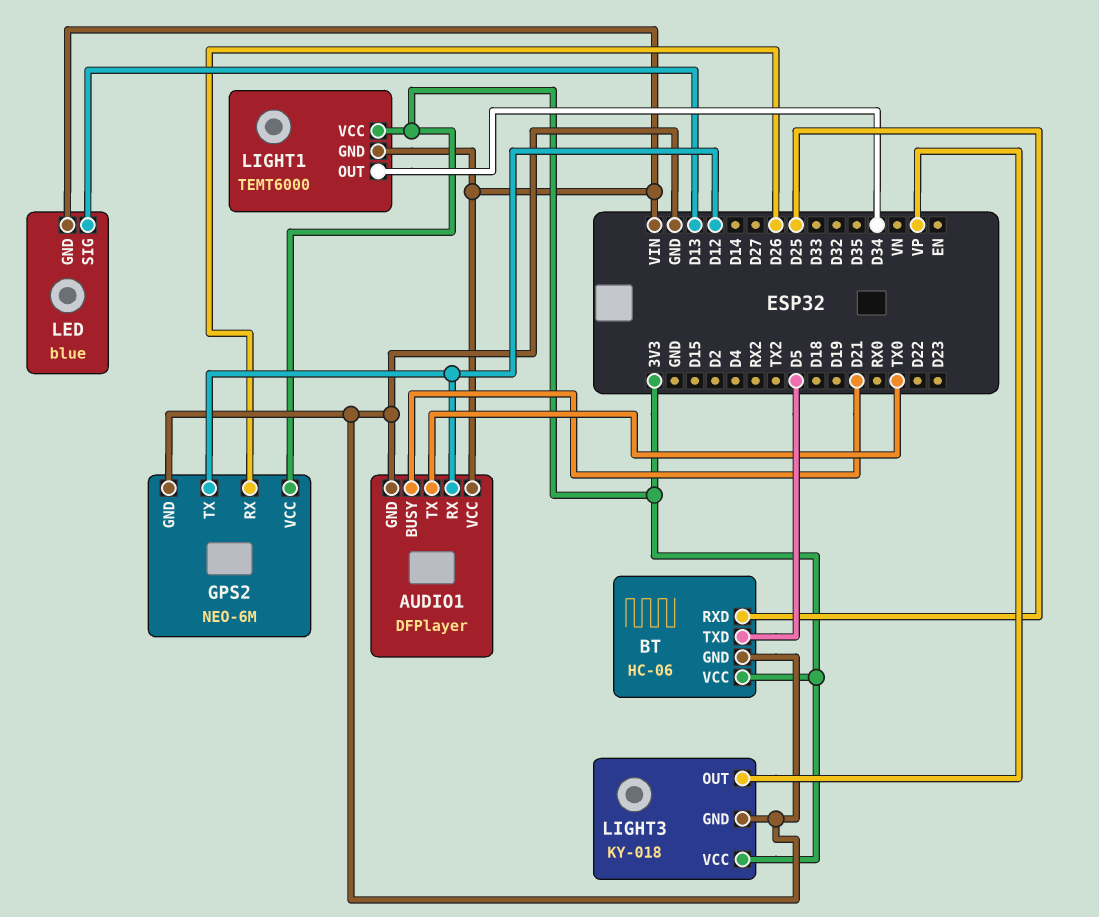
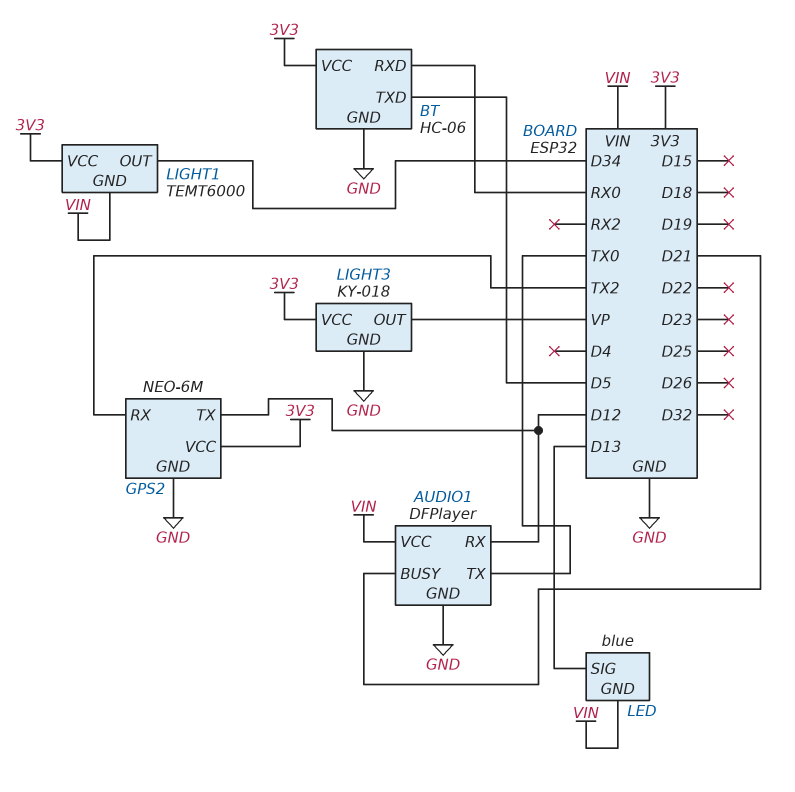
BT pin RXD: D25 -> RX0
GPS2 pin RX: D26 -> TX2

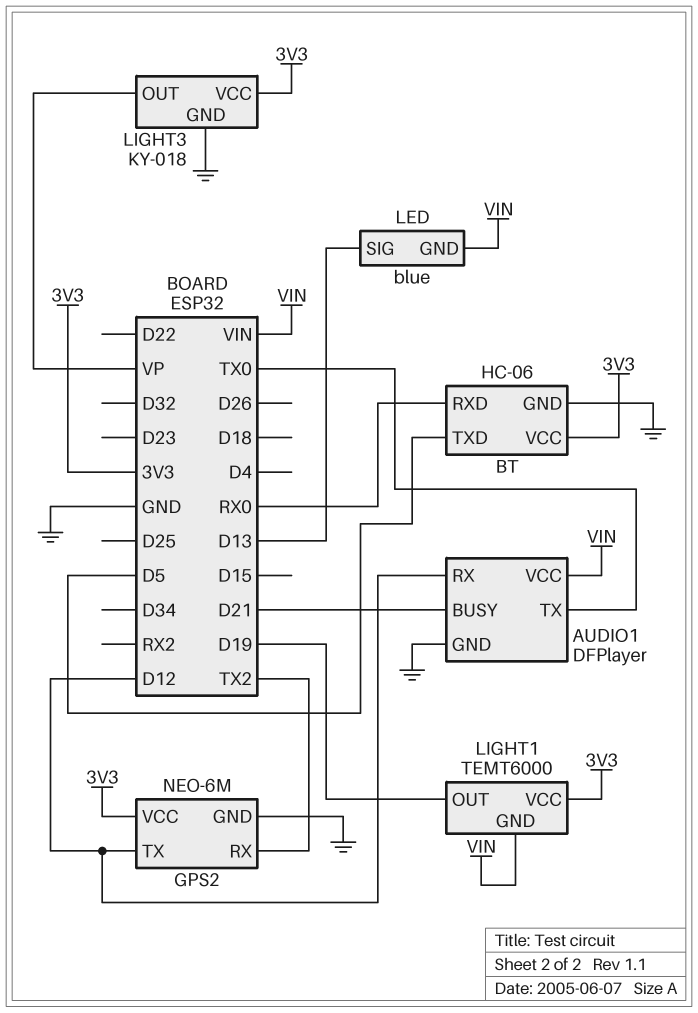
LIGHT1 pin OUT: D34 -> D19

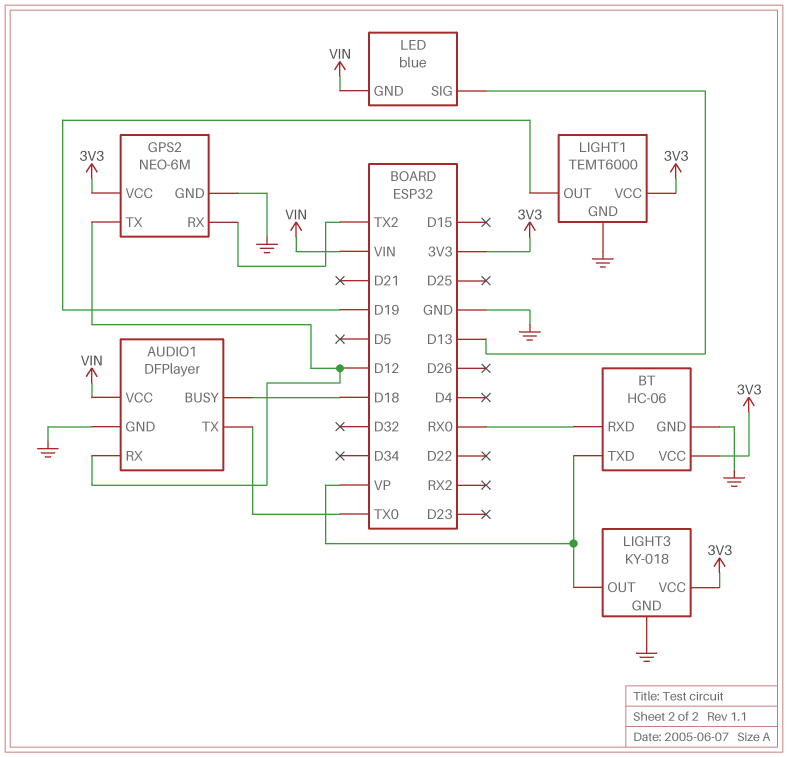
AUDIO1 pin BUSY: D21 -> D18
BT pin TXD: D5 -> VP
LIGHT1 pin GND: VIN -> GND

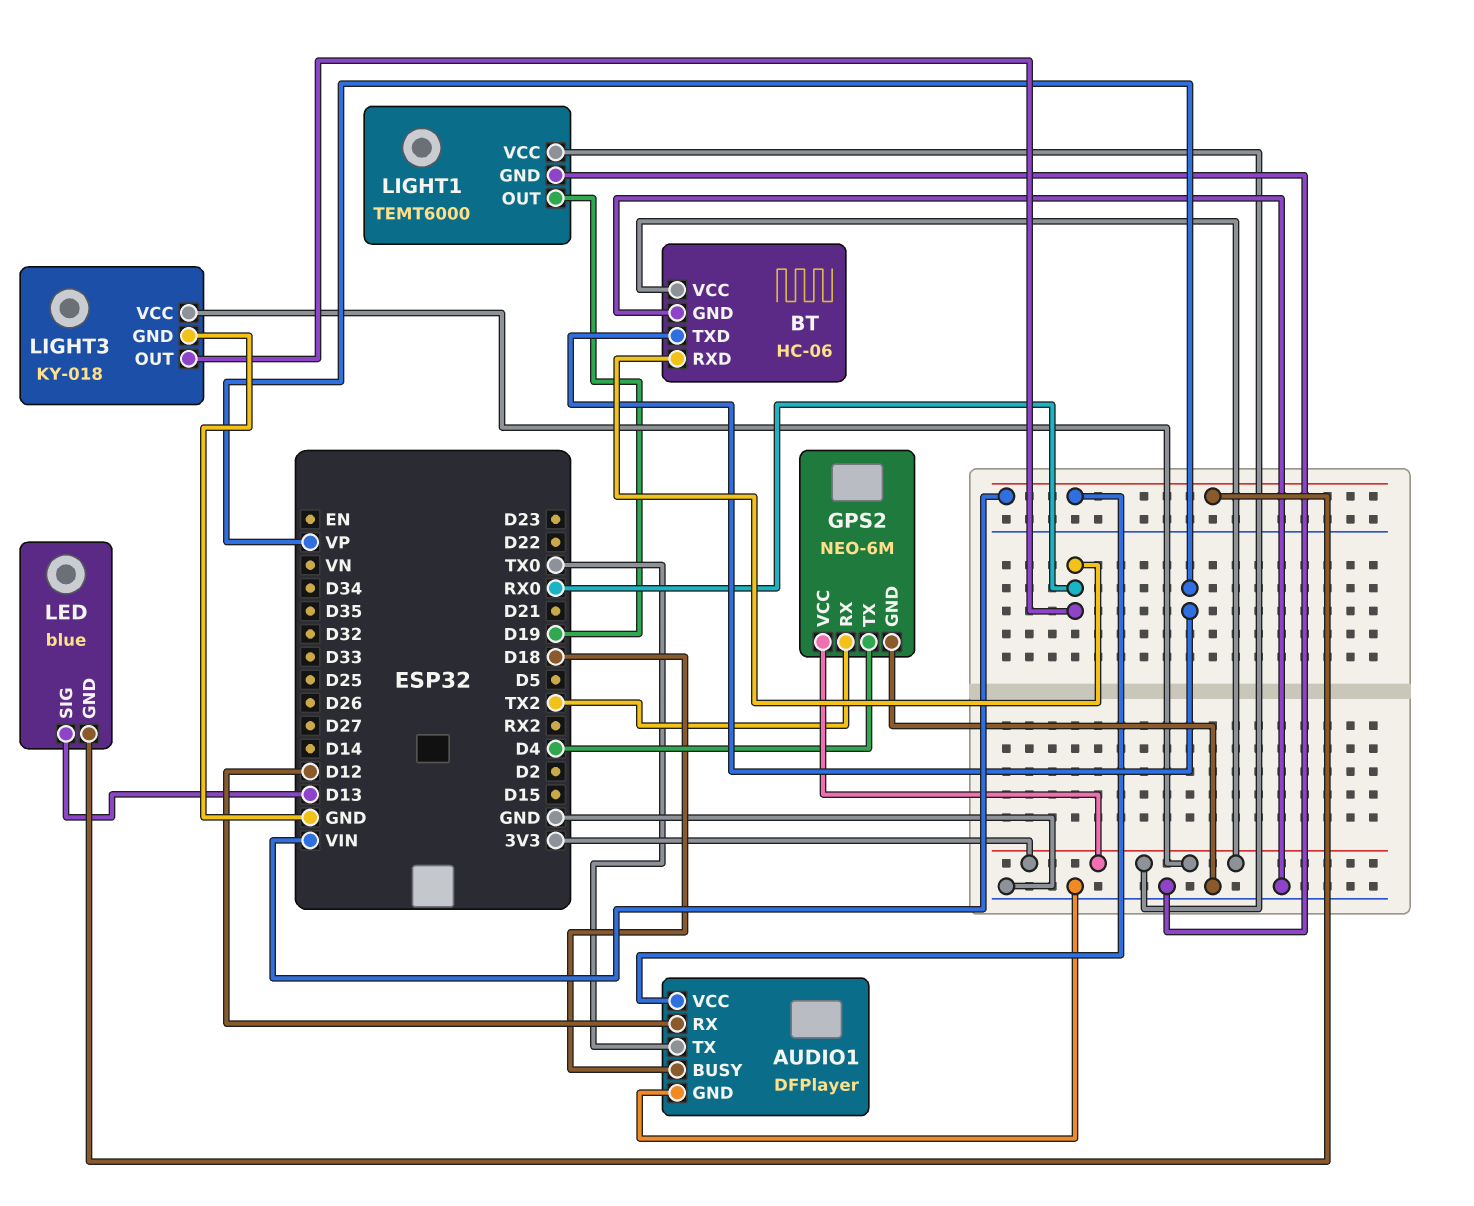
GPS2 pin TX: D12 -> D4
LIGHT3 pin OUT: VP -> RX0

